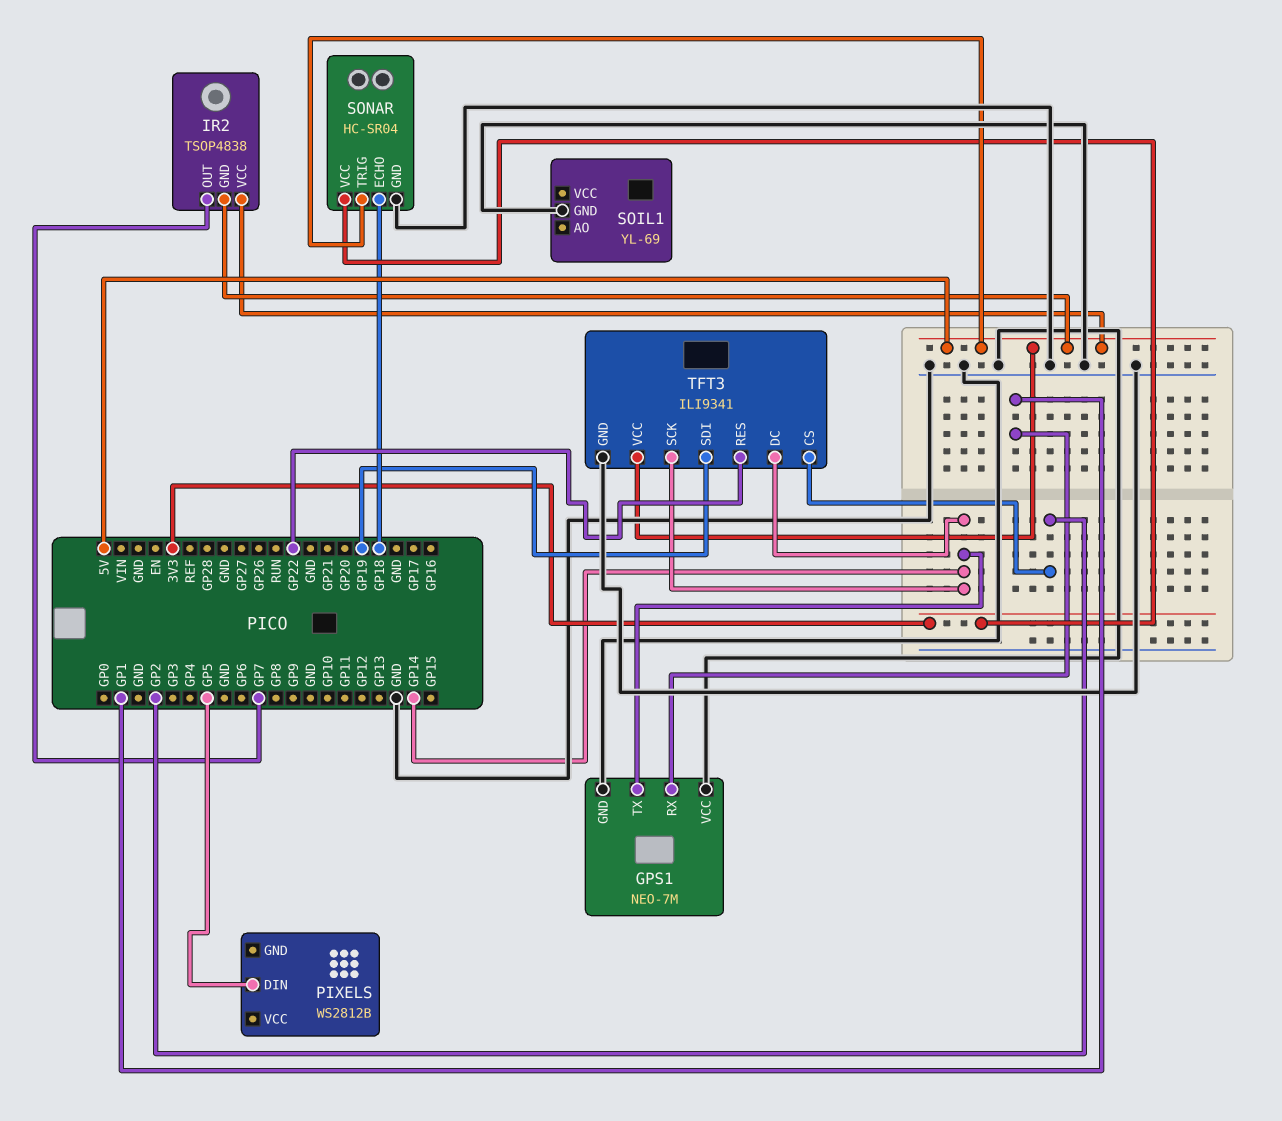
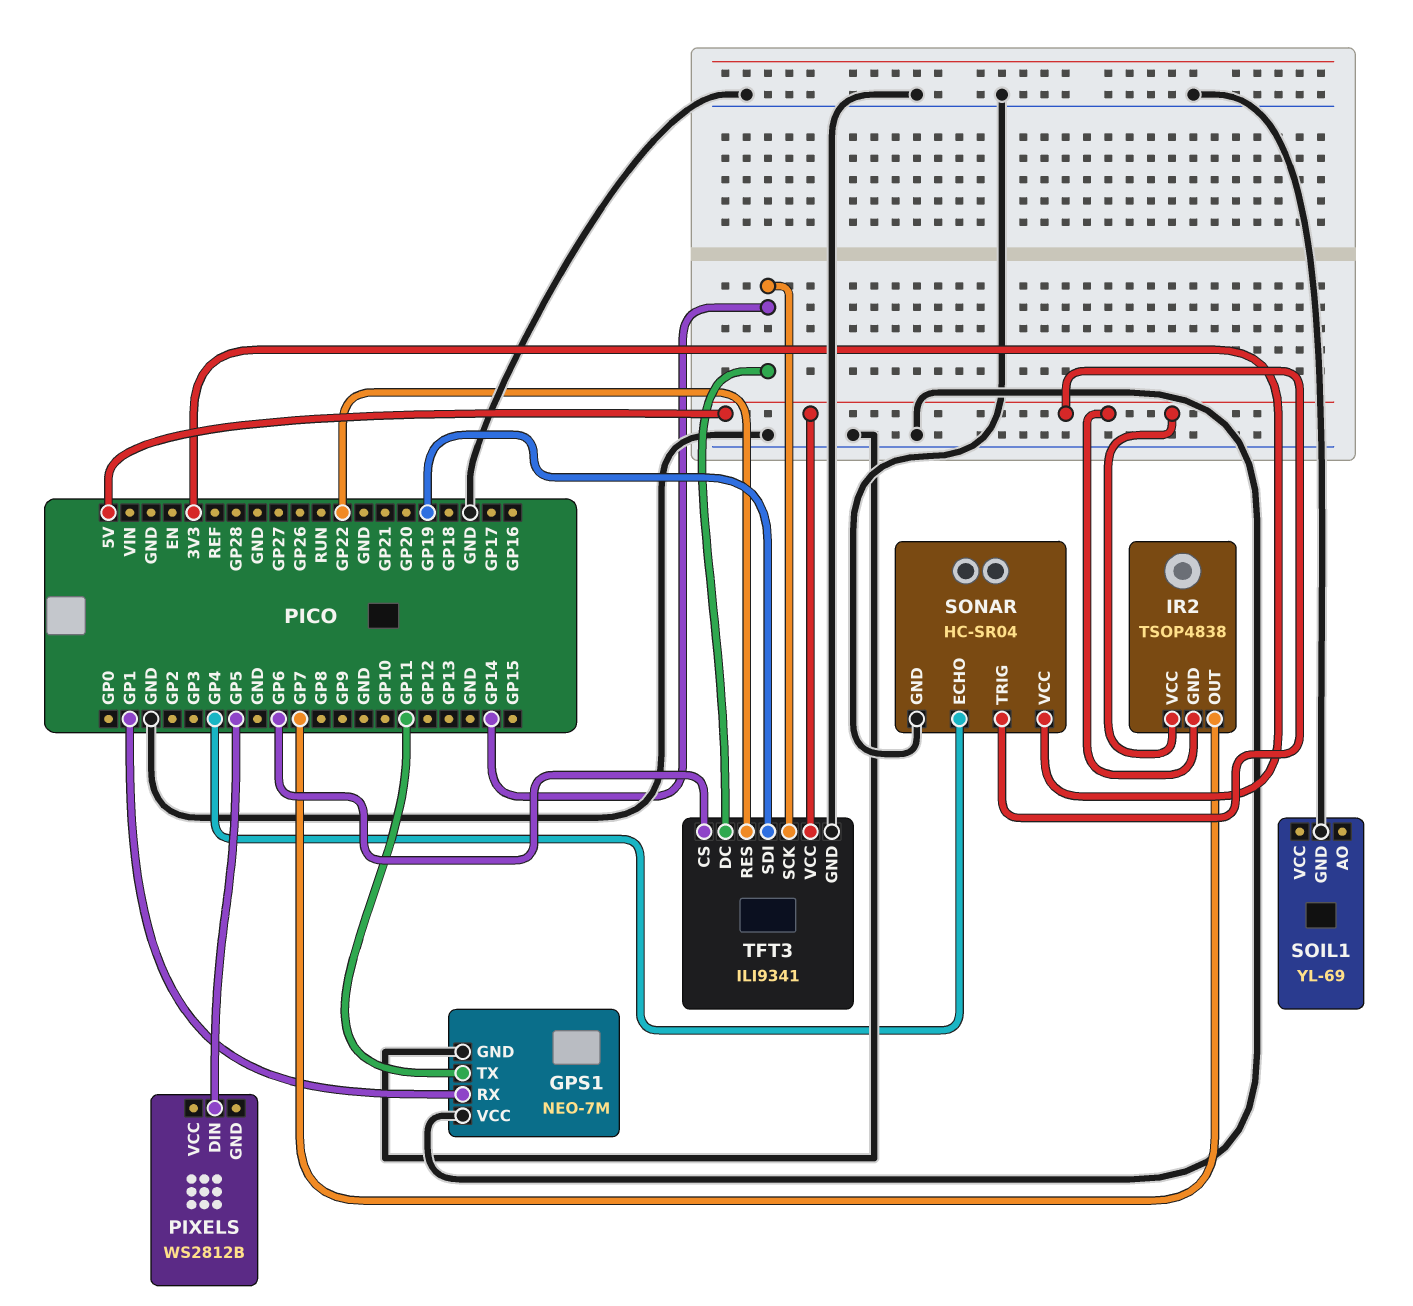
GPS1 pin TX: GP14 -> GP11
SONAR pin ECHO: GP18 -> GP4
TFT3 pin CS: GP2 -> GP6

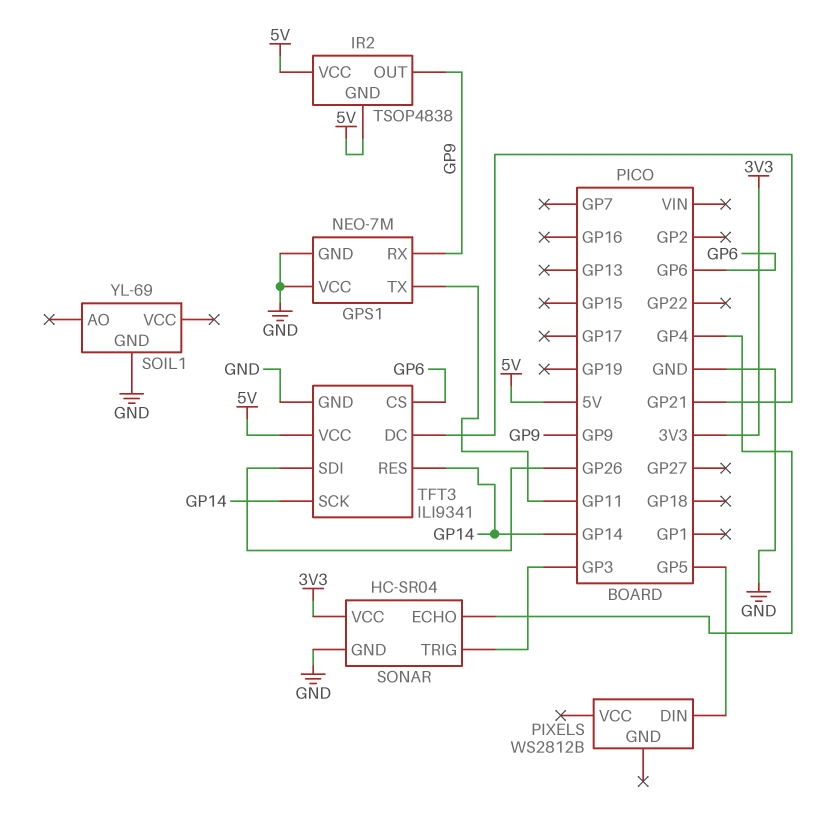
GPS1 pin RX: GP1 -> GP9
IR2 pin OUT: GP7 -> GP9
SONAR pin TRIG: 5V -> GP3
TFT3 pin DC: GP14 -> GP21
TFT3 pin RES: GP22 -> GP14
TFT3 pin SDI: GP19 -> GP26

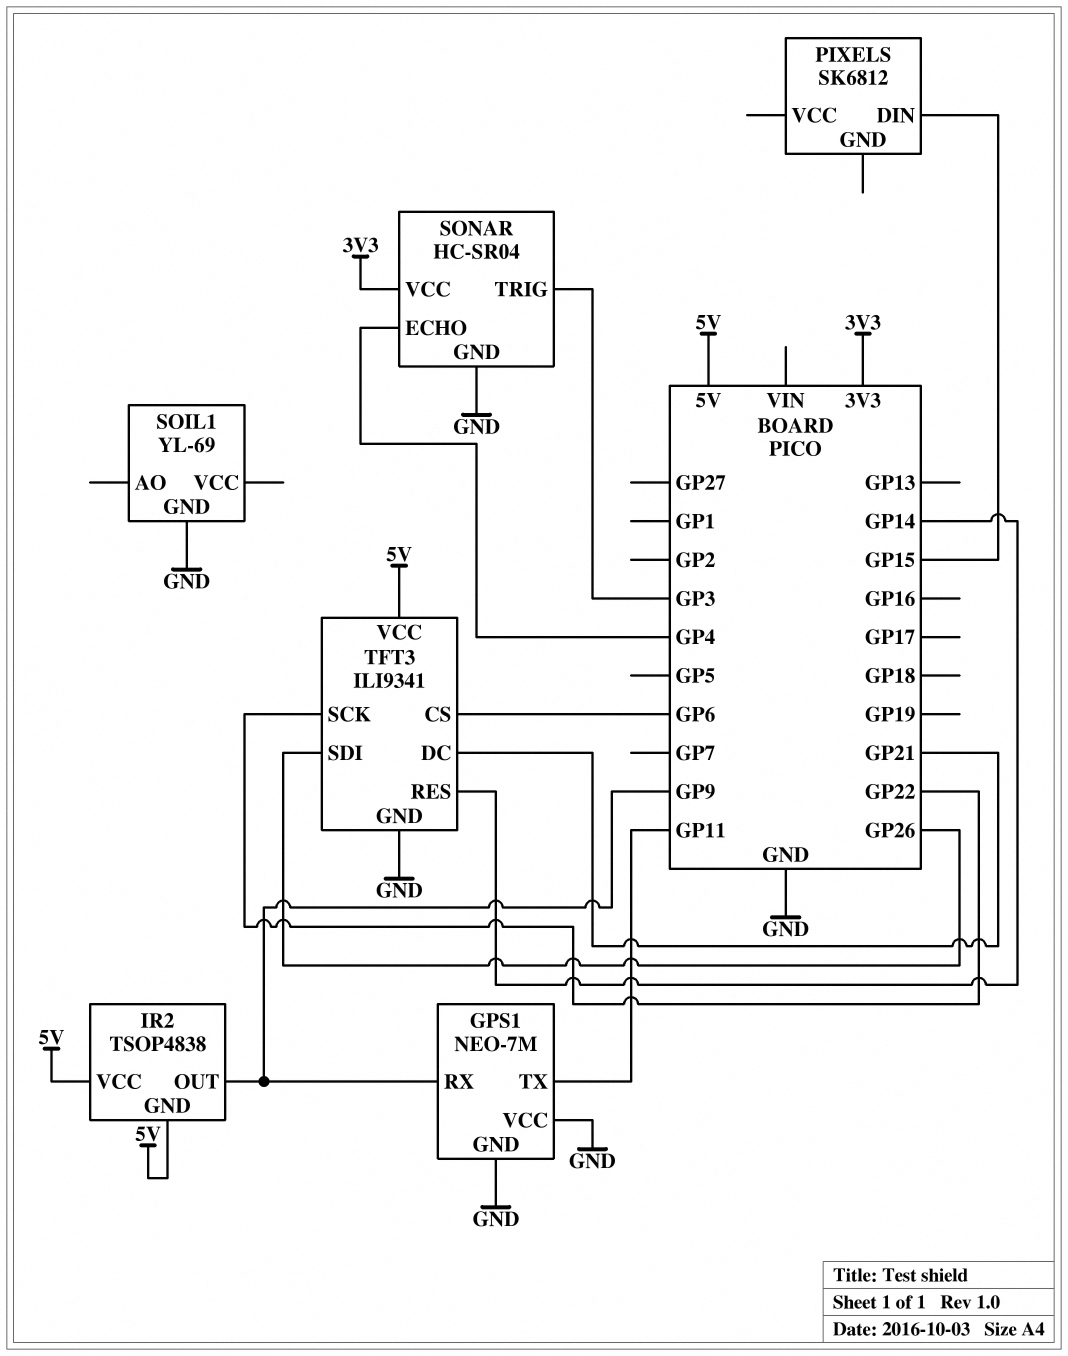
PIXELS: WS2812B -> SK6812
PIXELS pin DIN: GP5 -> GP15
TFT3 pin SCK: GP14 -> GP22

